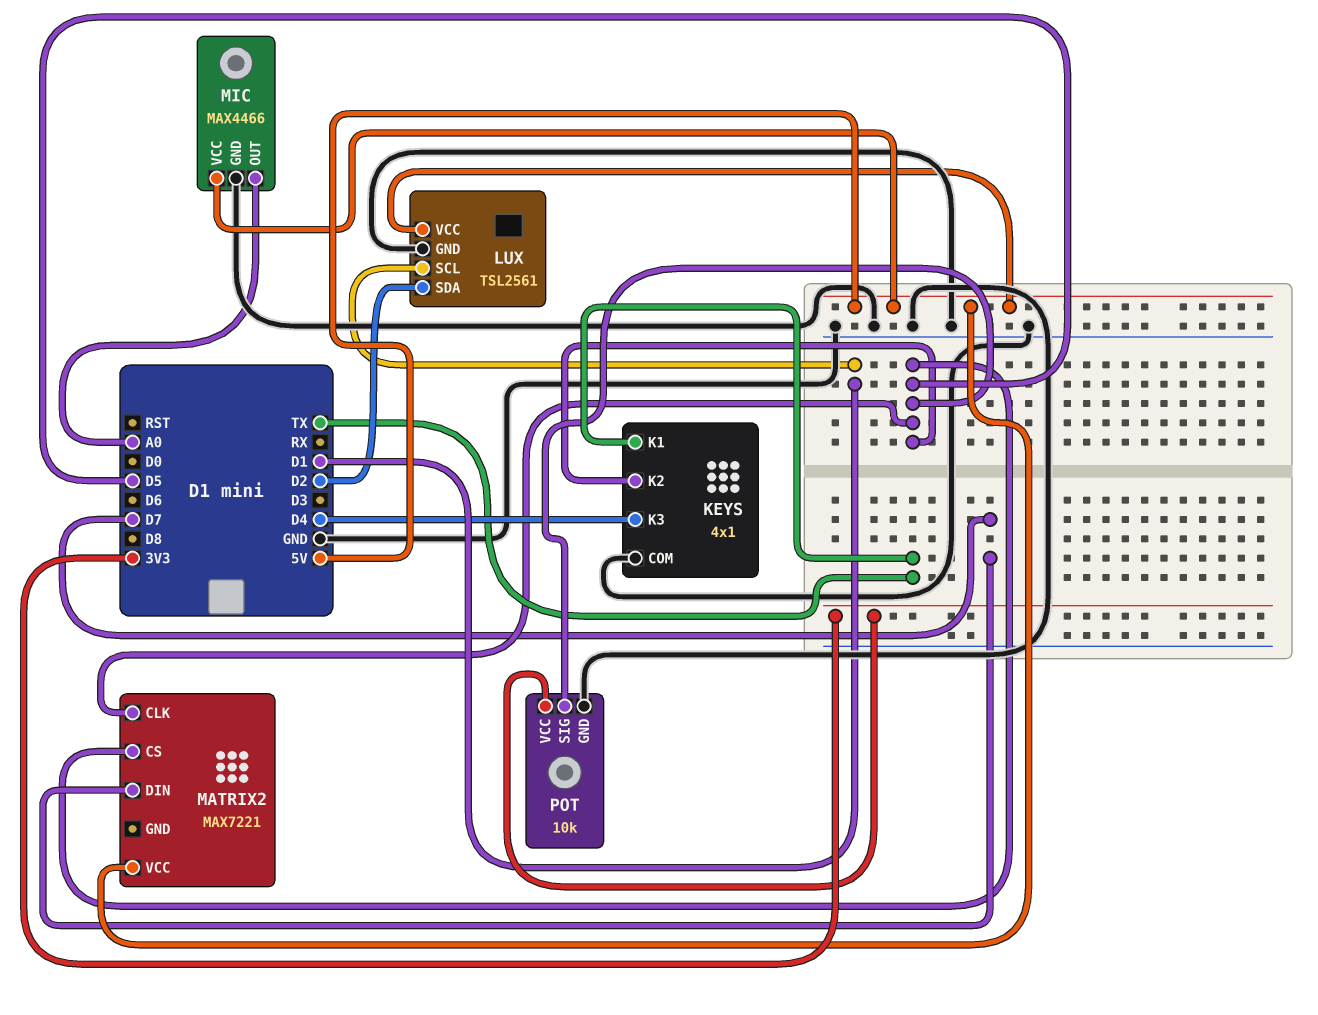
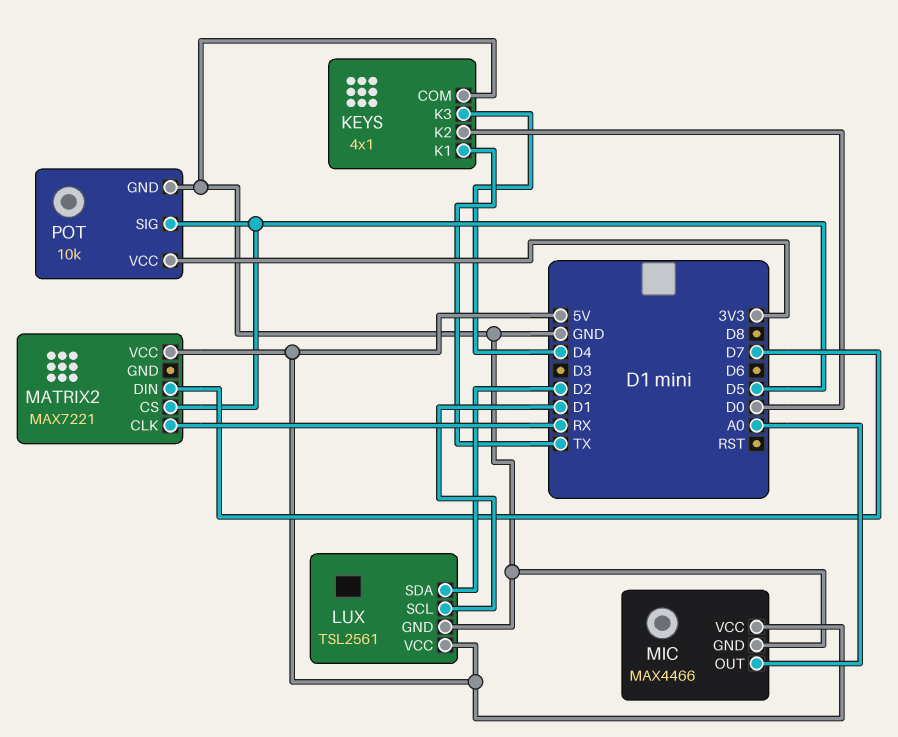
KEYS pin K2: D5 -> D0
MATRIX2 pin CLK: D5 -> RX

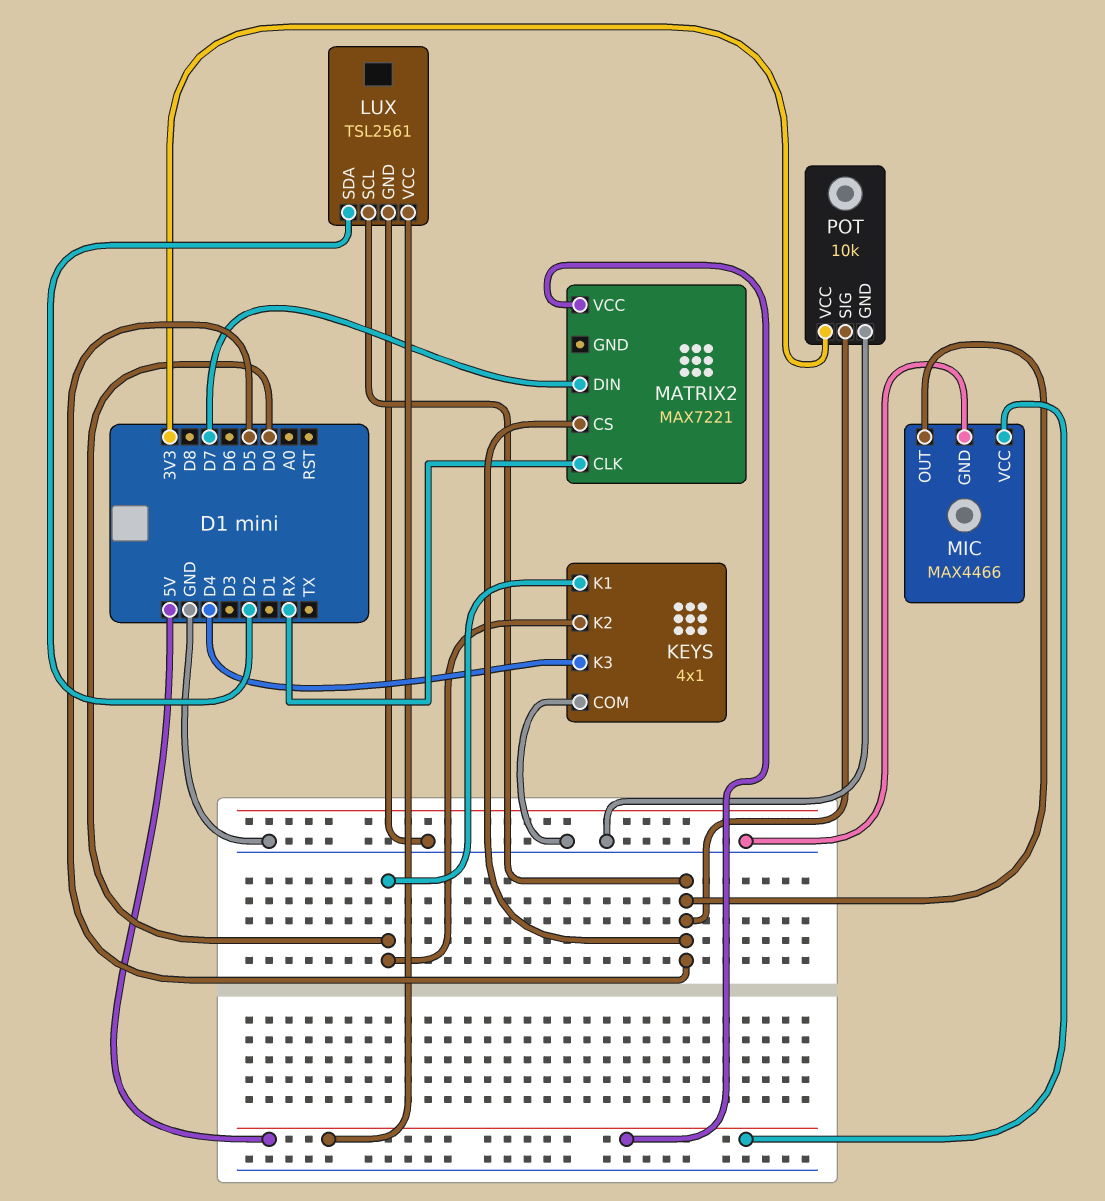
KEYS pin K1: TX -> D0
LUX pin SCL: D1 -> D5
MIC pin OUT: A0 -> D5

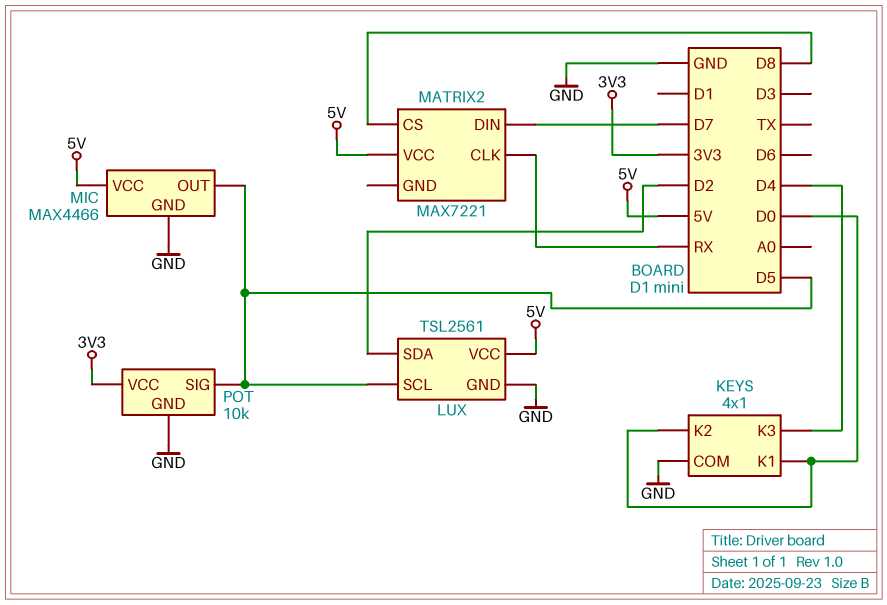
MATRIX2 pin CS: D5 -> D8

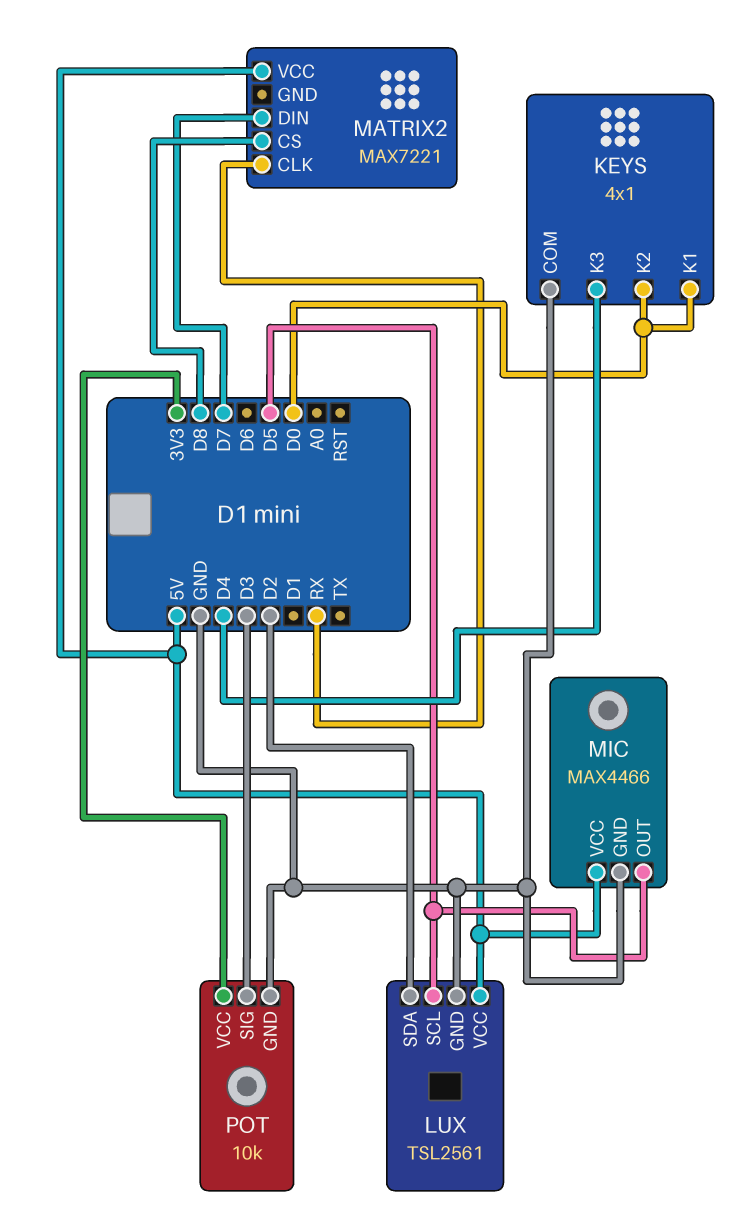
POT pin SIG: D5 -> D3

